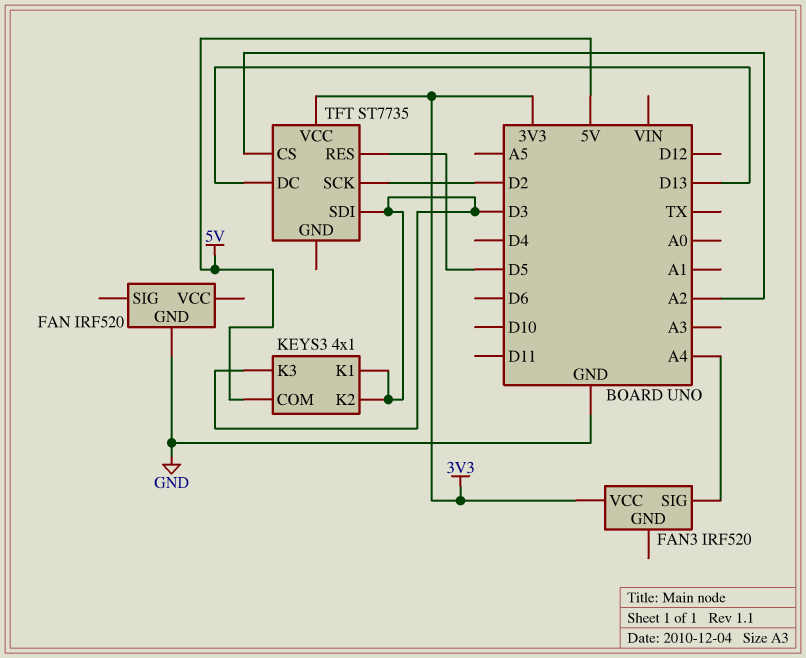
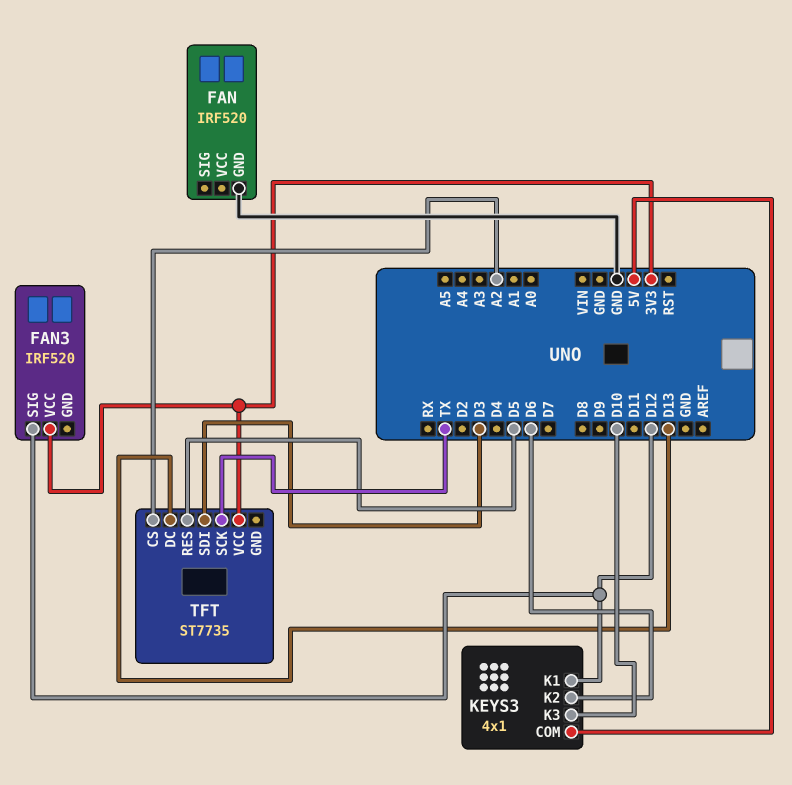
FAN3 pin SIG: A4 -> D12
KEYS3 pin K1: D3 -> D12
KEYS3 pin K2: D3 -> D6
KEYS3 pin K3: D3 -> D10
TFT pin SCK: D2 -> TX

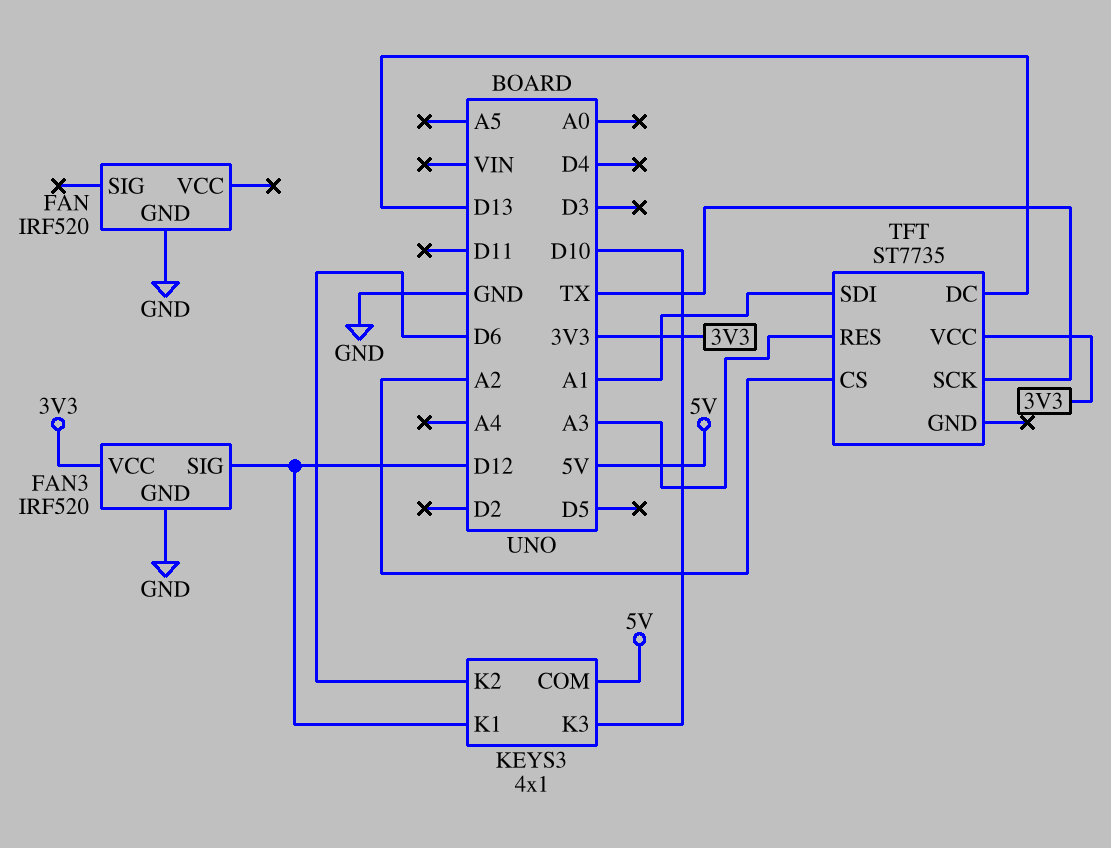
FAN3 pin GND: none -> GND
TFT pin RES: D5 -> A3
TFT pin SDI: D3 -> A1

